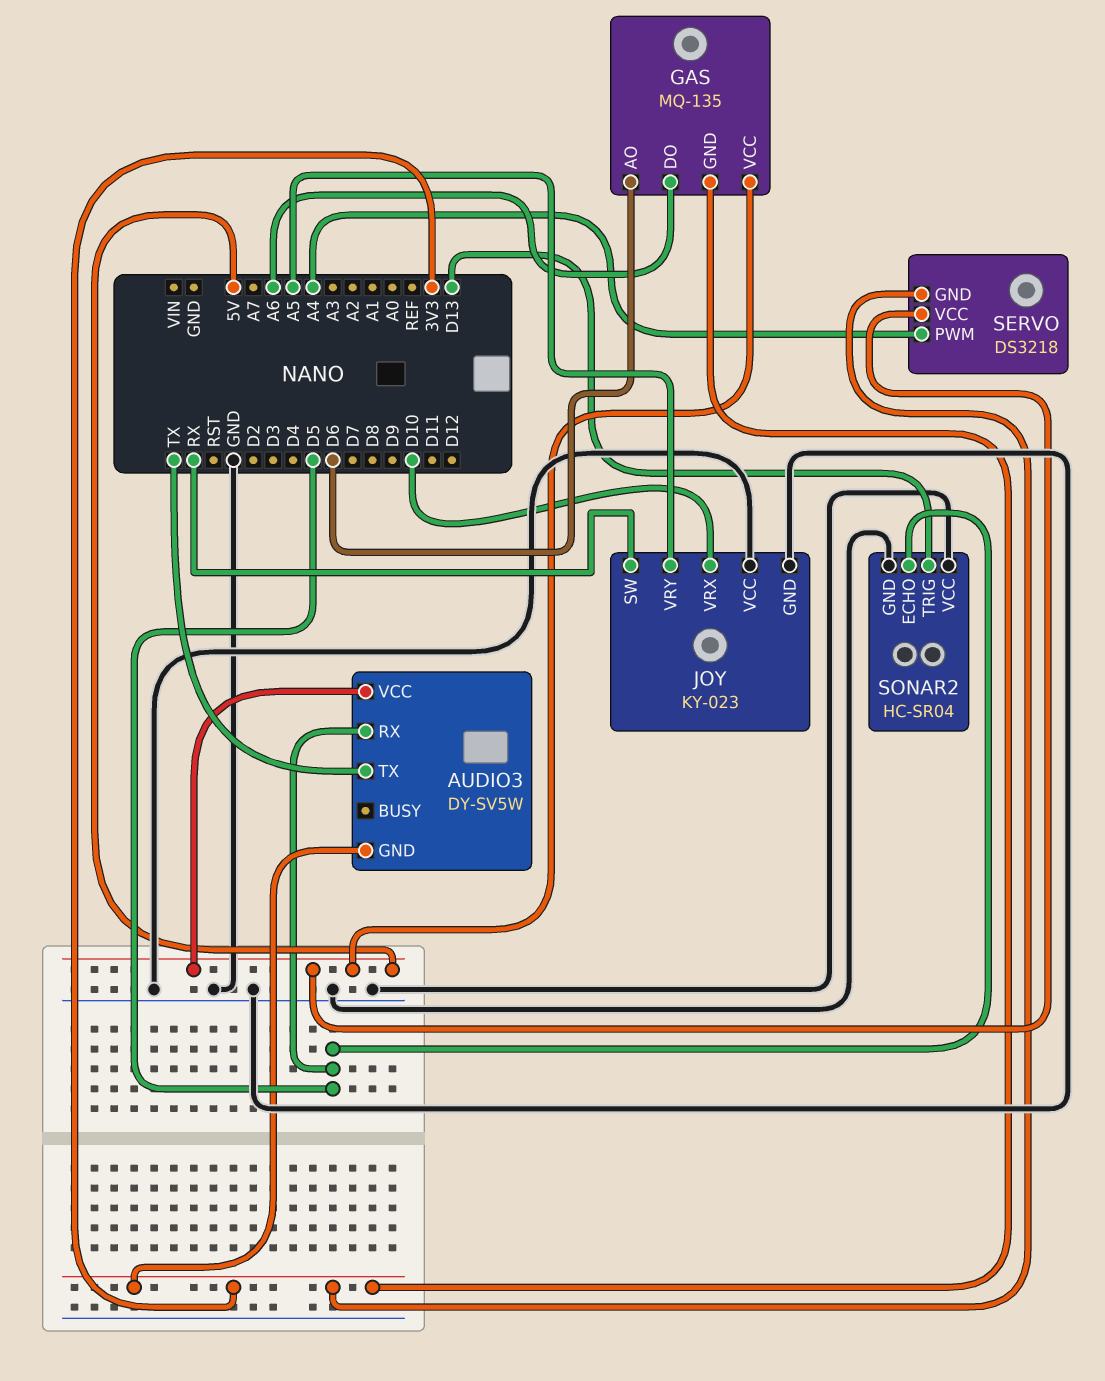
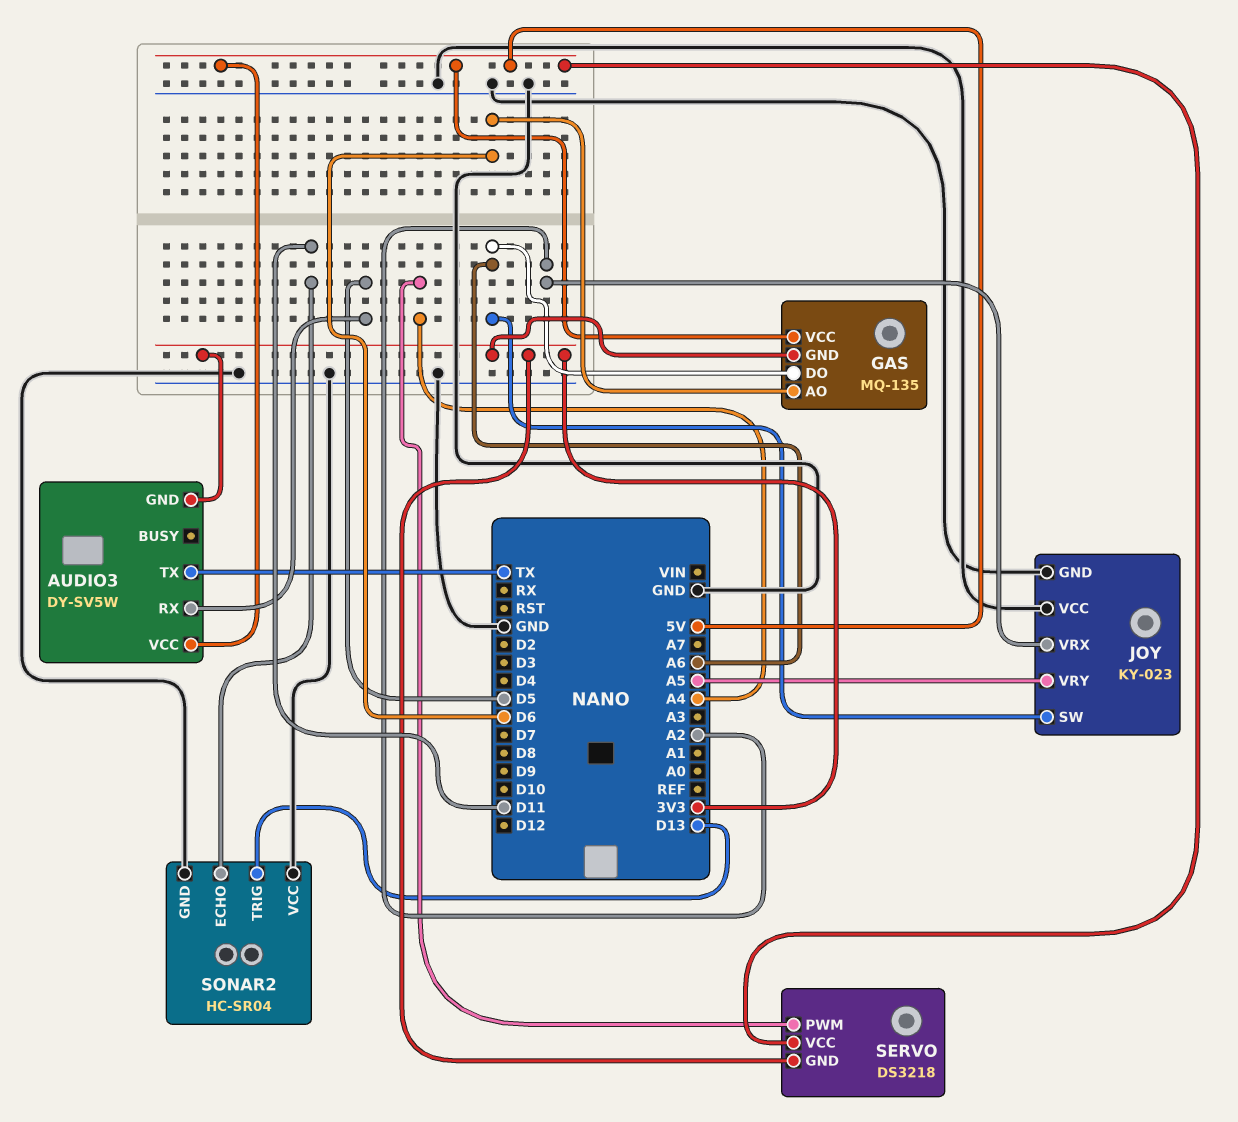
JOY pin SW: RX -> A6
JOY pin VRX: D10 -> A2
SONAR2 pin ECHO: D5 -> D11

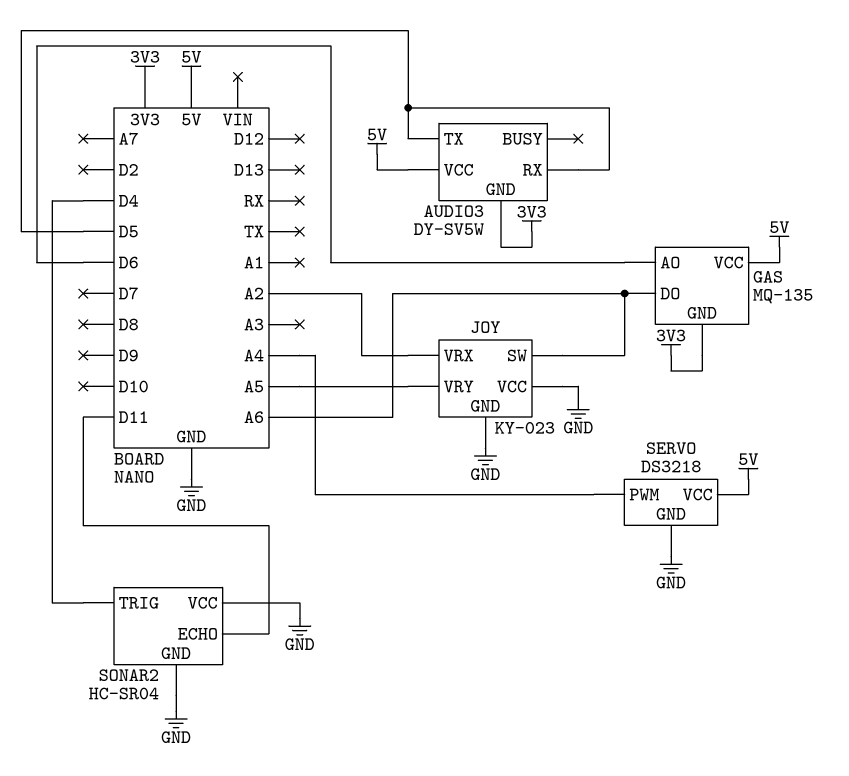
AUDIO3 pin TX: TX -> D5
SERVO pin GND: 3V3 -> GND
SONAR2 pin TRIG: D13 -> D4

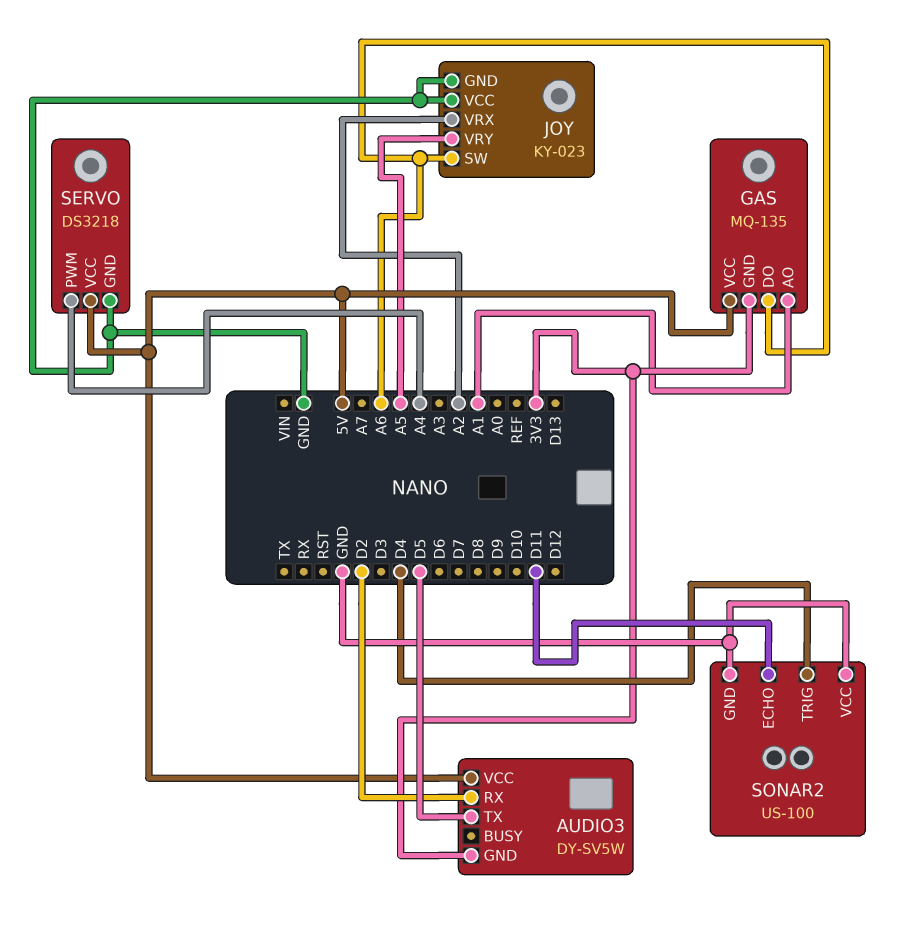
AUDIO3 pin RX: D5 -> D2
GAS pin AO: D6 -> A1
SONAR2: HC-SR04 -> US-100

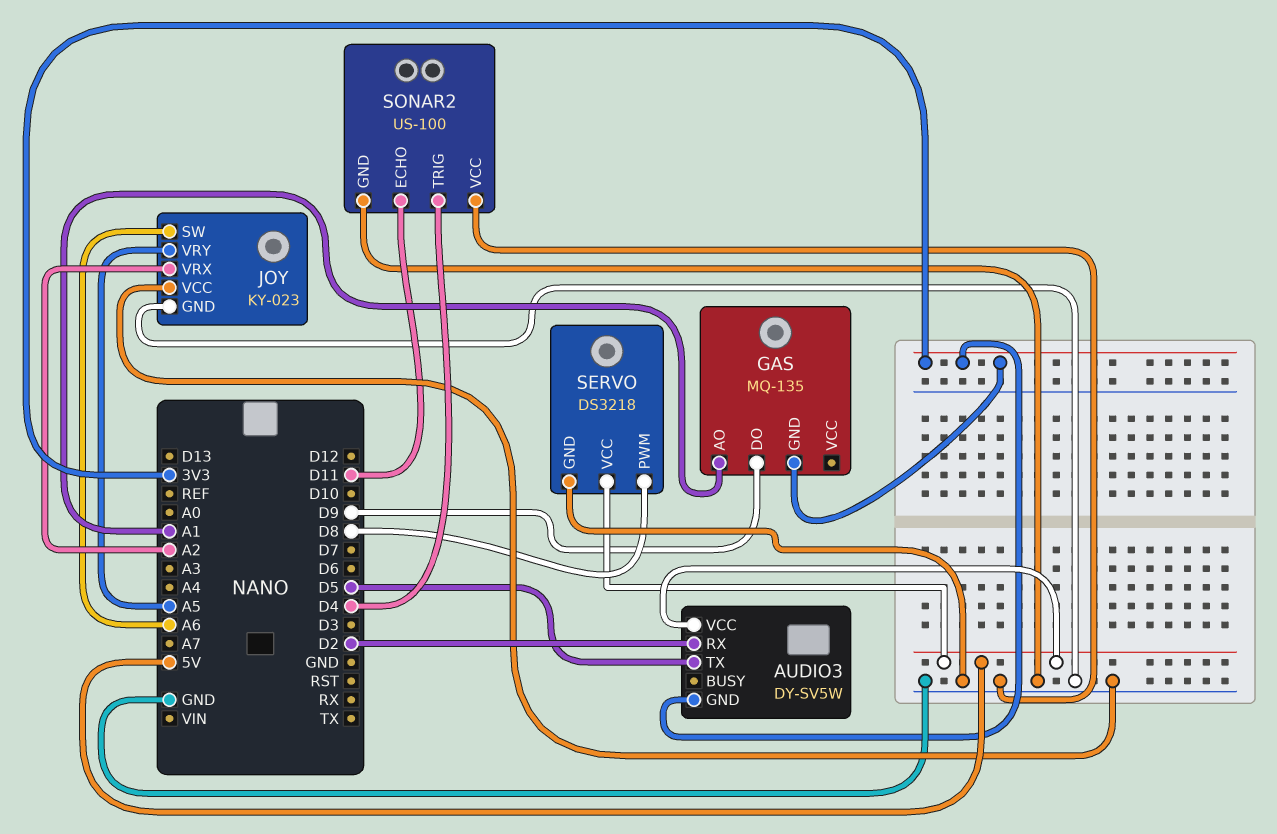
GAS pin DO: A6 -> D9
GAS pin VCC: 5V -> none
SERVO pin PWM: A4 -> D8

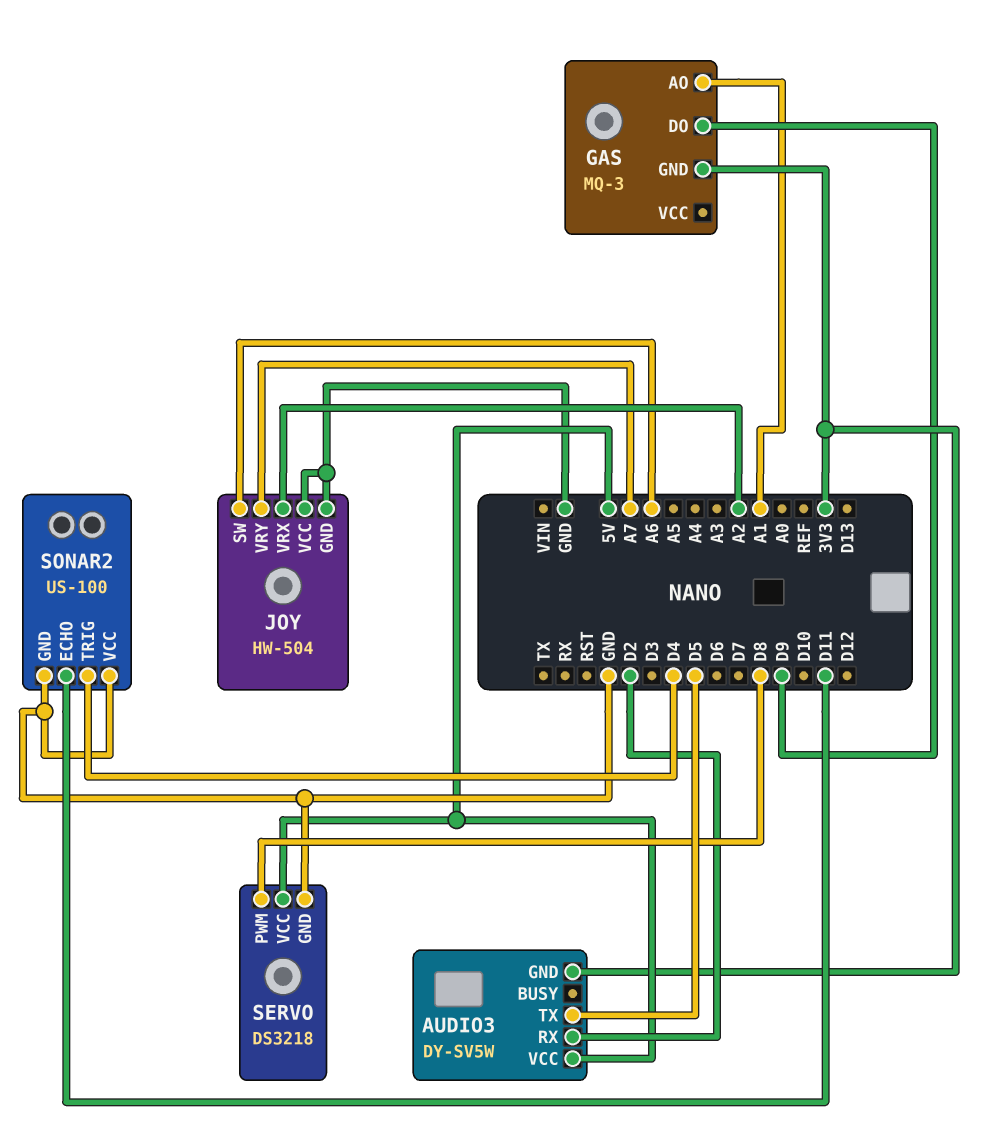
GAS: MQ-135 -> MQ-3
JOY: KY-023 -> HW-504
JOY pin VRY: A5 -> A7

